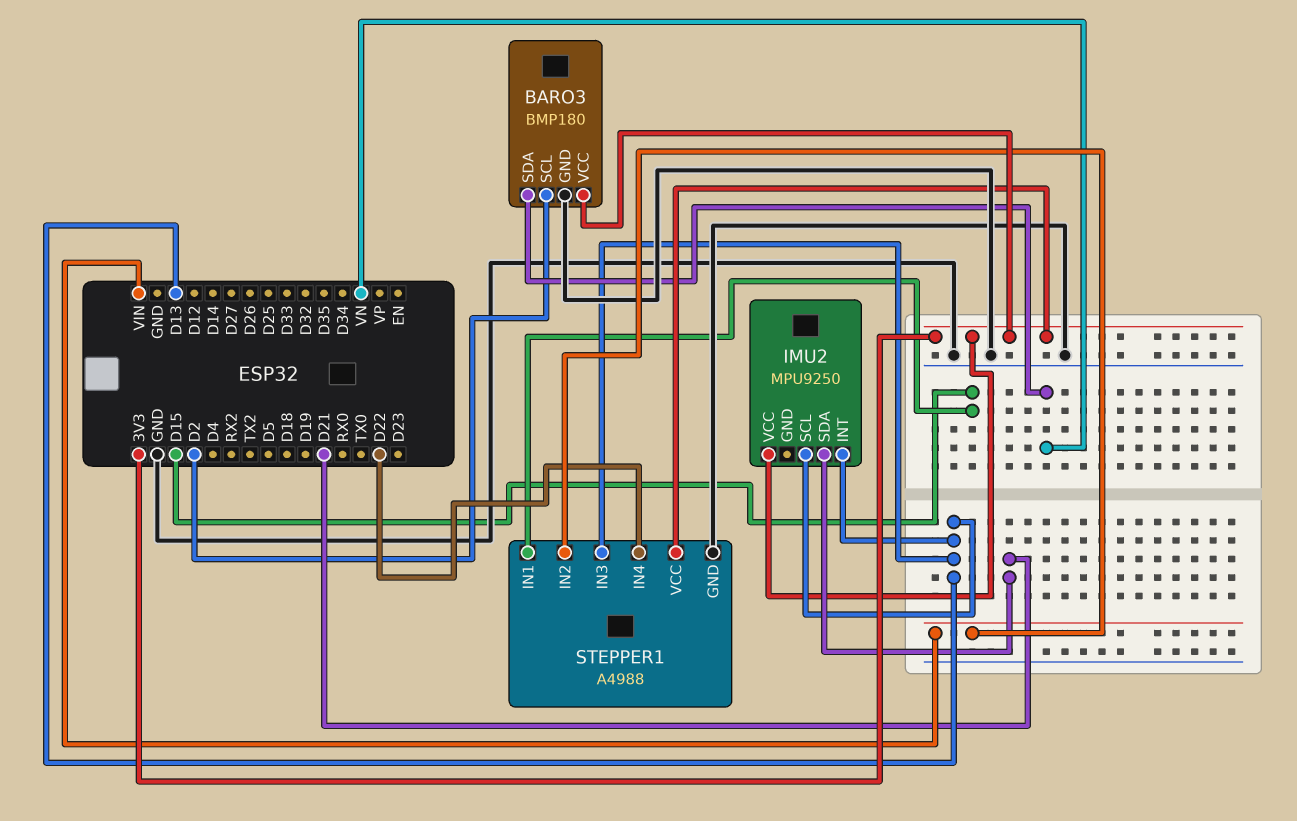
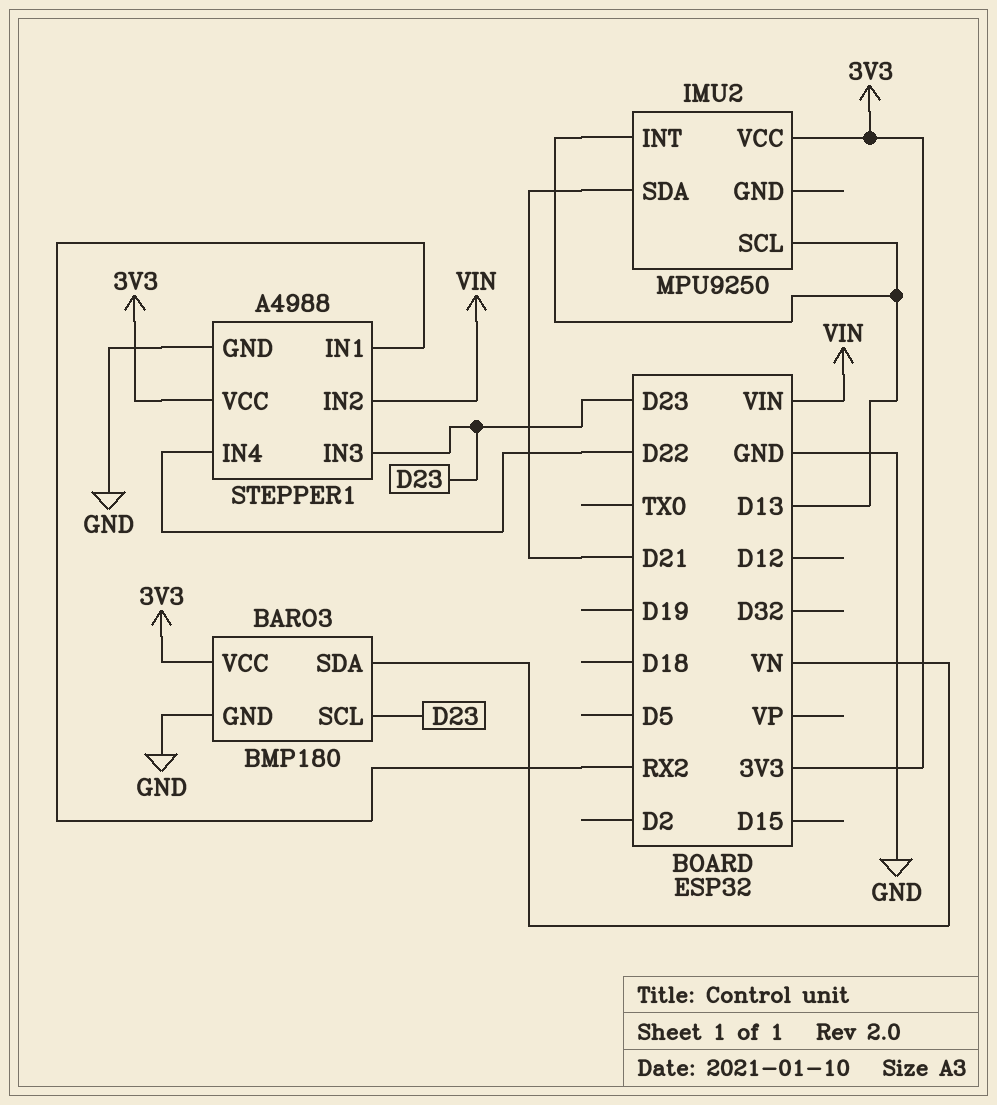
BARO3 pin SCL: D2 -> D23
STEPPER1 pin IN1: D15 -> RX2
STEPPER1 pin IN3: D13 -> D23

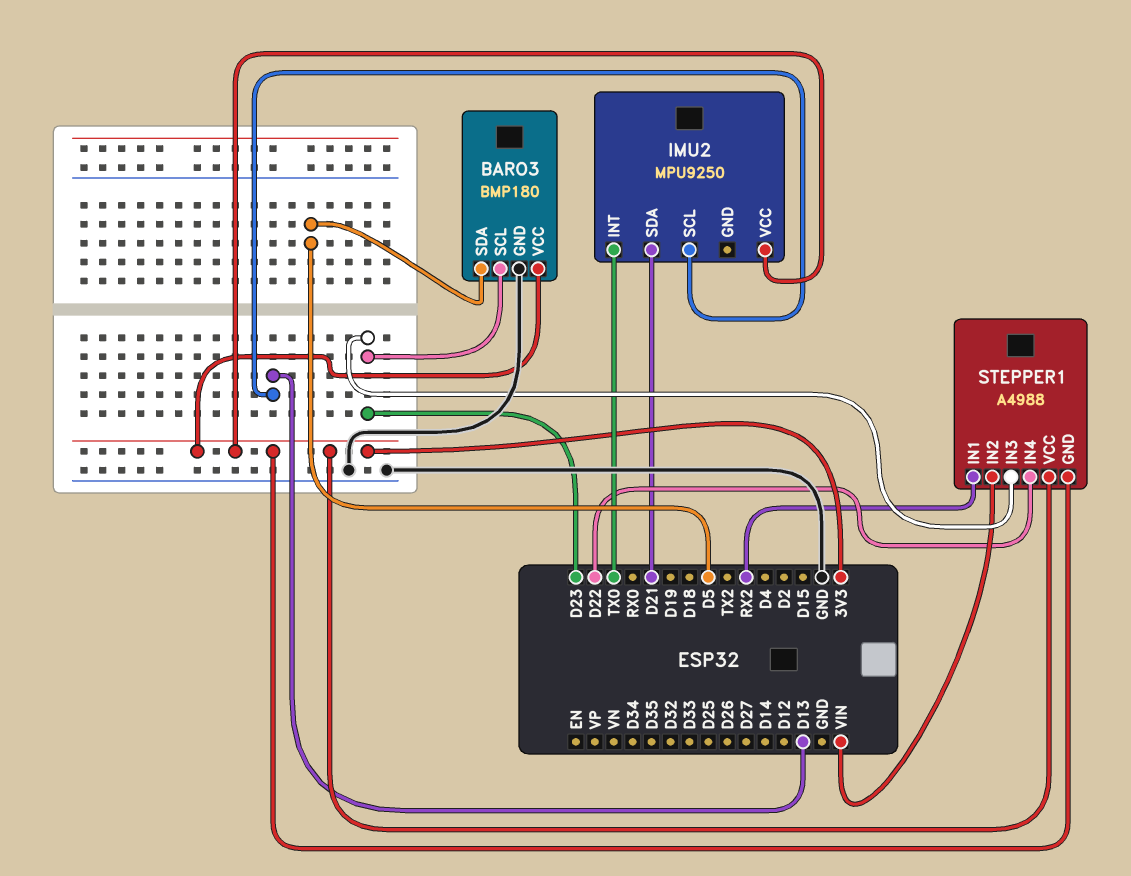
BARO3 pin SDA: VN -> D5
IMU2 pin INT: D13 -> TX0
STEPPER1 pin GND: GND -> 3V3

